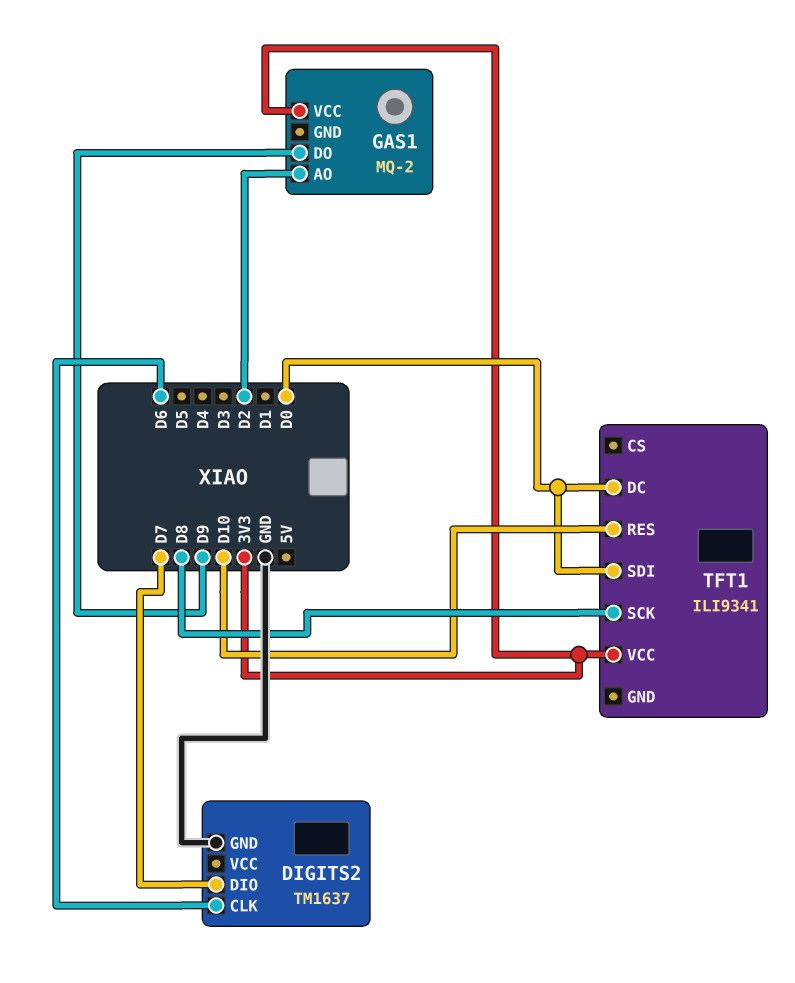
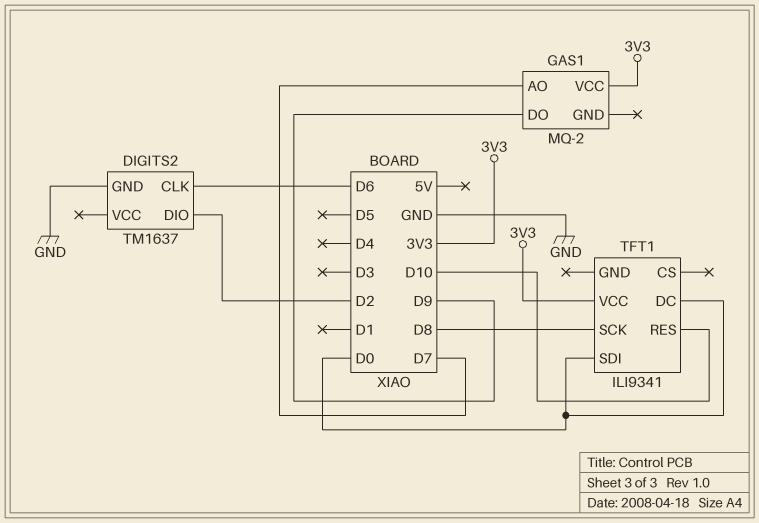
DIGITS2 pin DIO: D7 -> D2
GAS1 pin AO: D2 -> D7

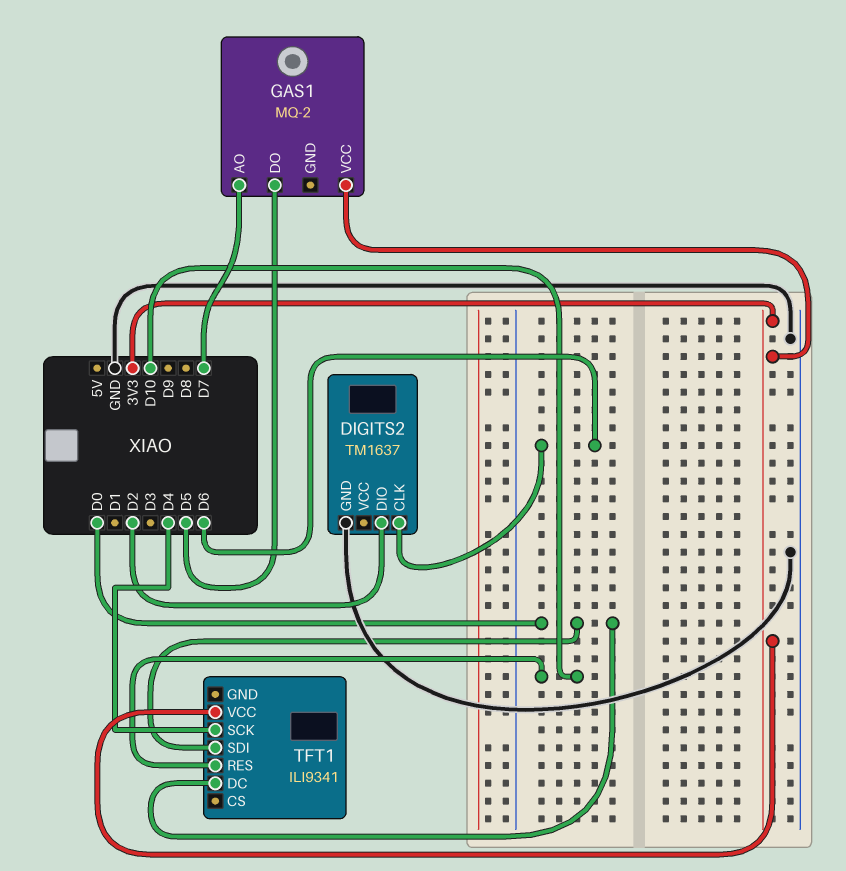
GAS1 pin DO: D9 -> D5
TFT1 pin SCK: D8 -> D4

